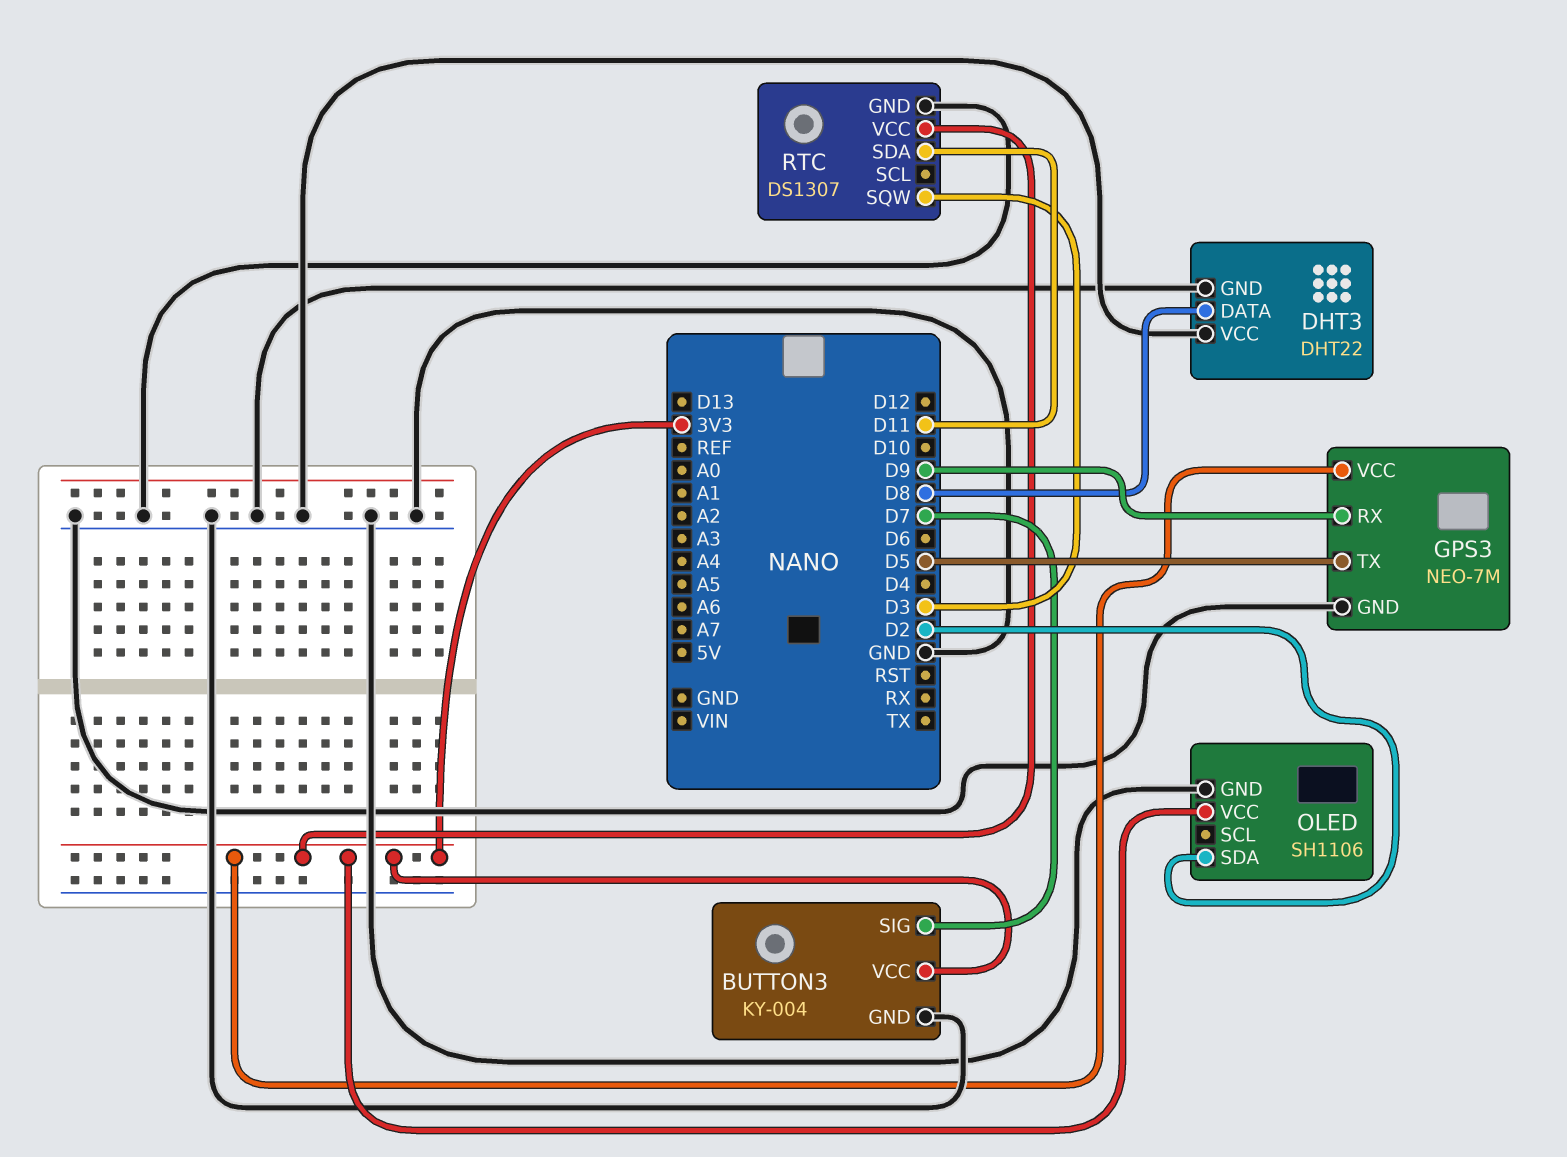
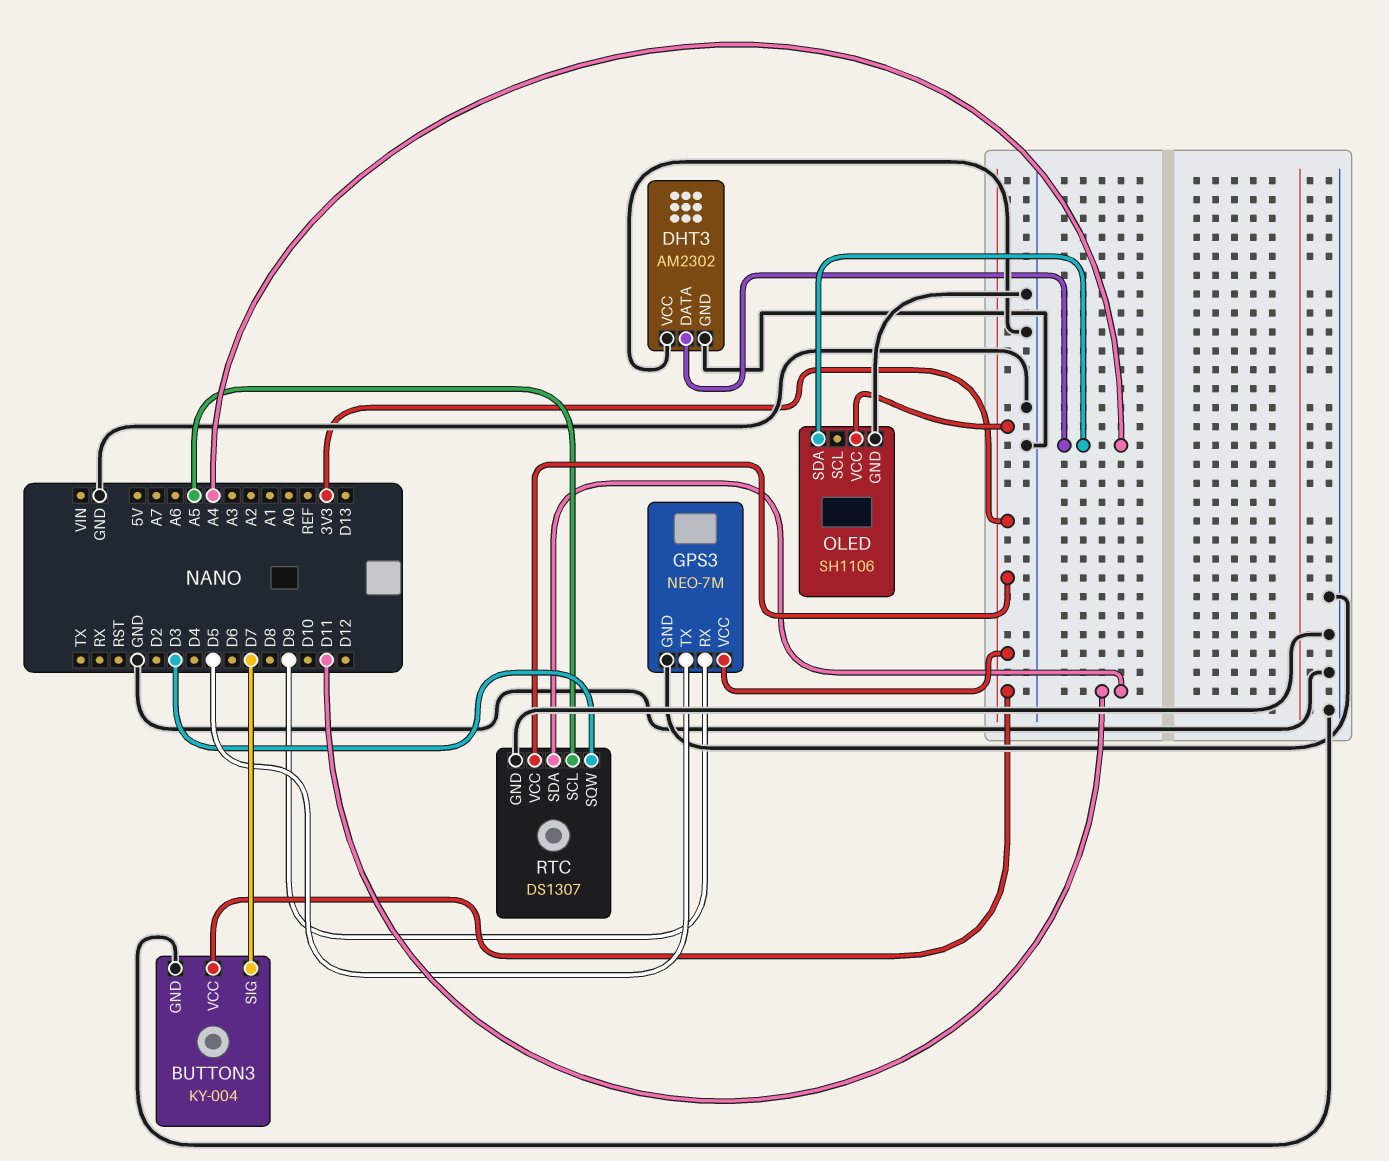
DHT3: DHT22 -> AM2302
DHT3 pin DATA: D8 -> A4
OLED pin SDA: D2 -> A4
RTC pin SCL: none -> A5

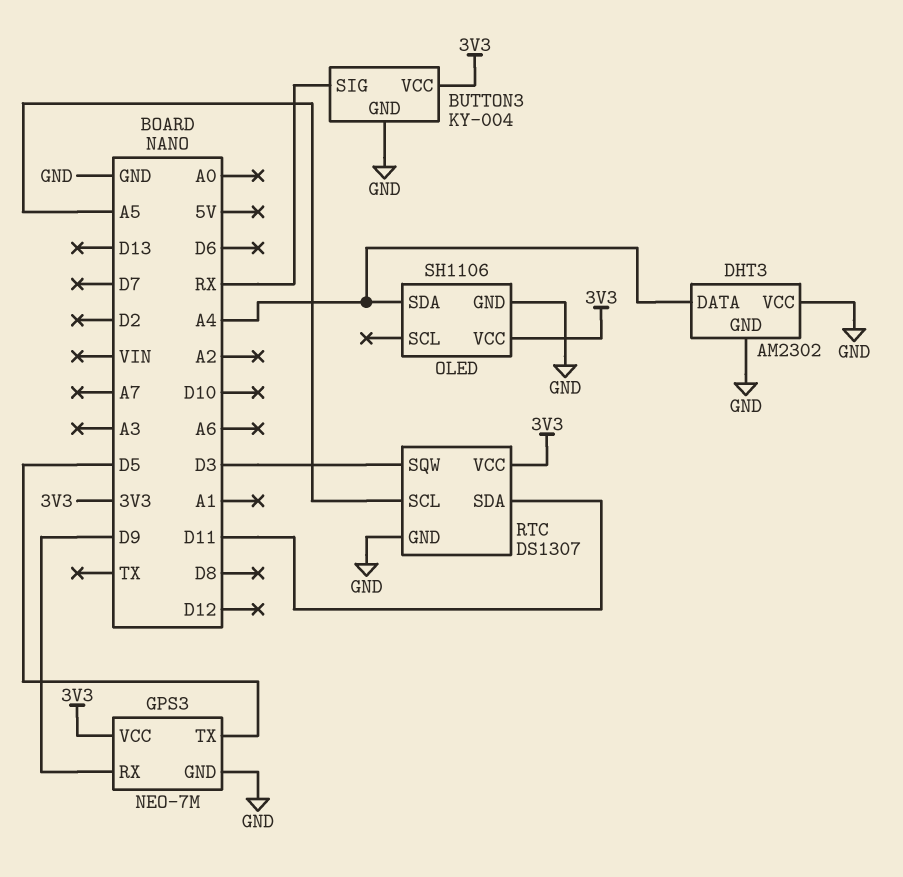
BUTTON3 pin SIG: D7 -> RX

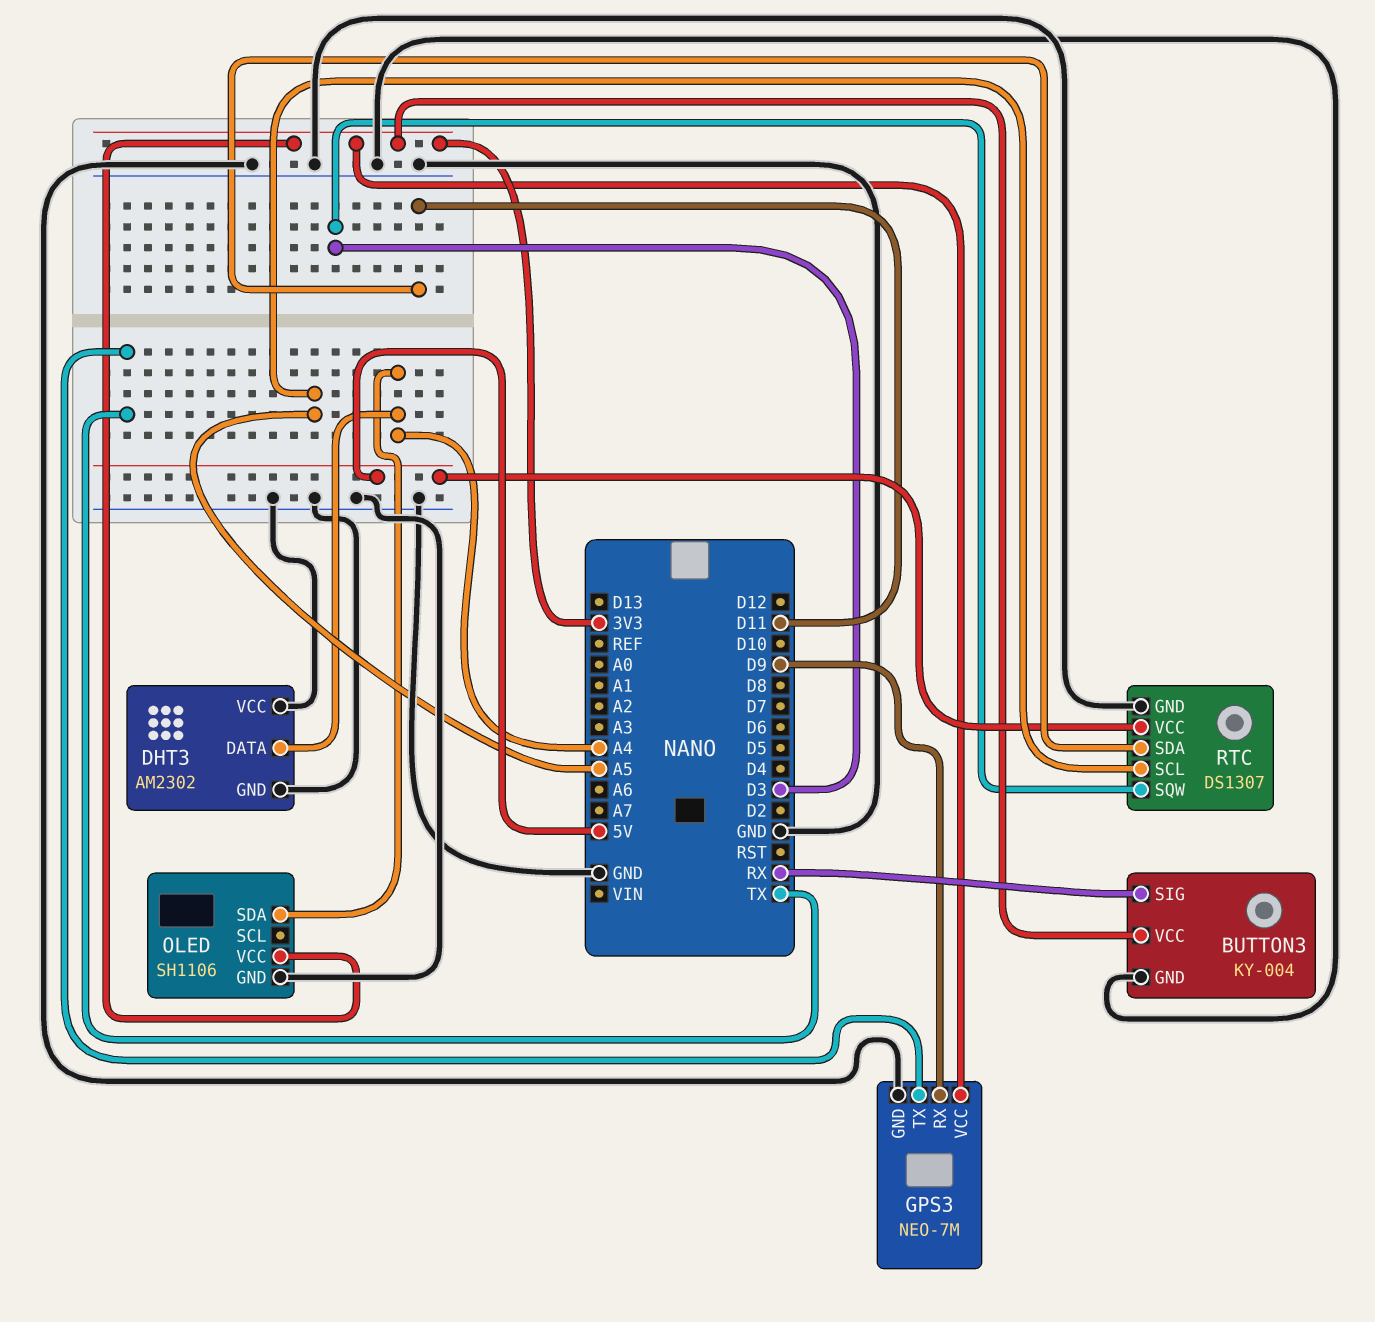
GPS3 pin TX: D5 -> TX
RTC pin VCC: 3V3 -> 5V

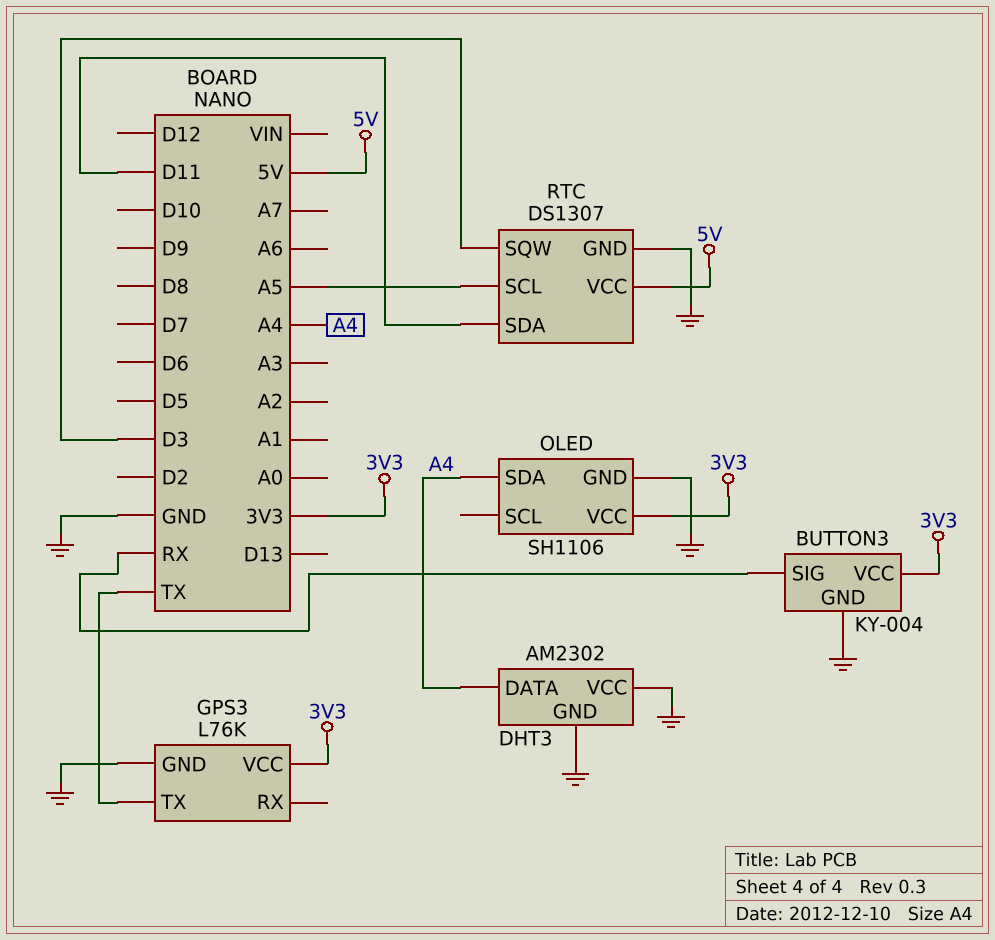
GPS3: NEO-7M -> L76K
GPS3 pin RX: D9 -> none

